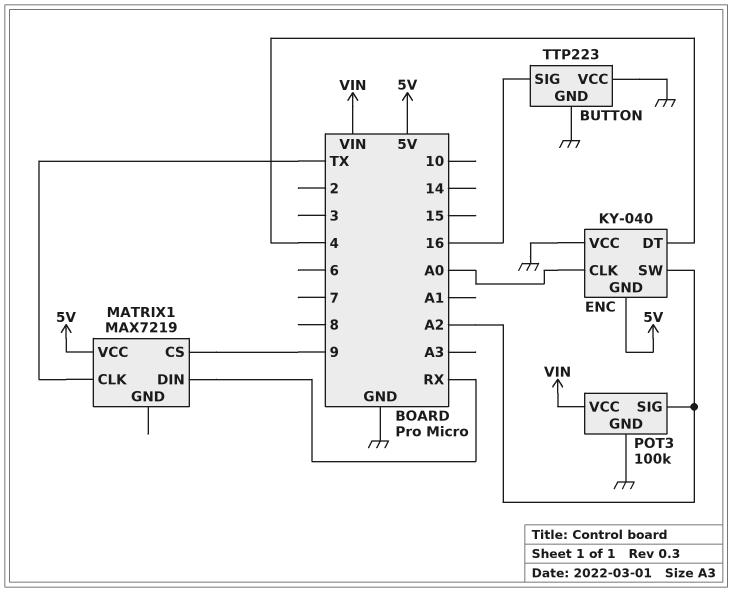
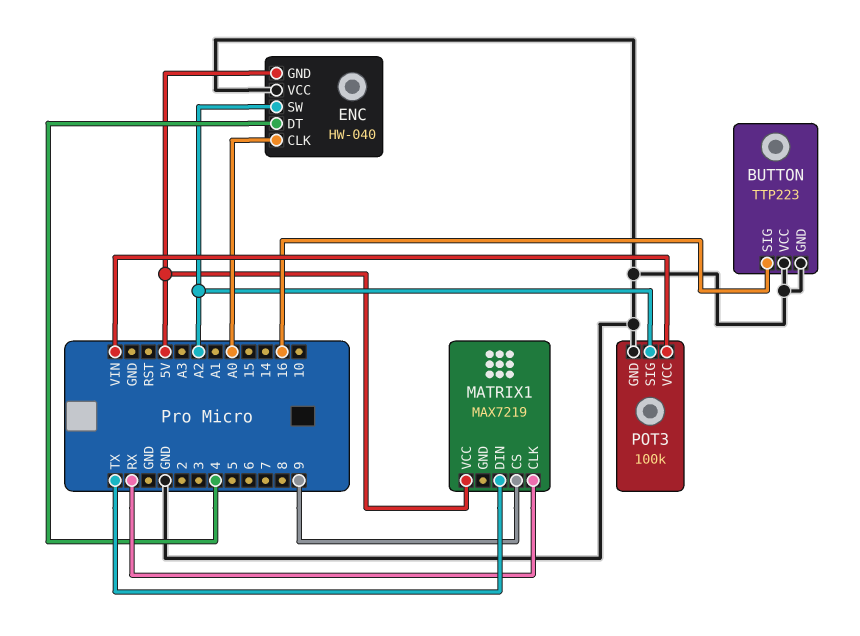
ENC: KY-040 -> HW-040
MATRIX1 pin CLK: TX -> RX
MATRIX1 pin DIN: RX -> TX

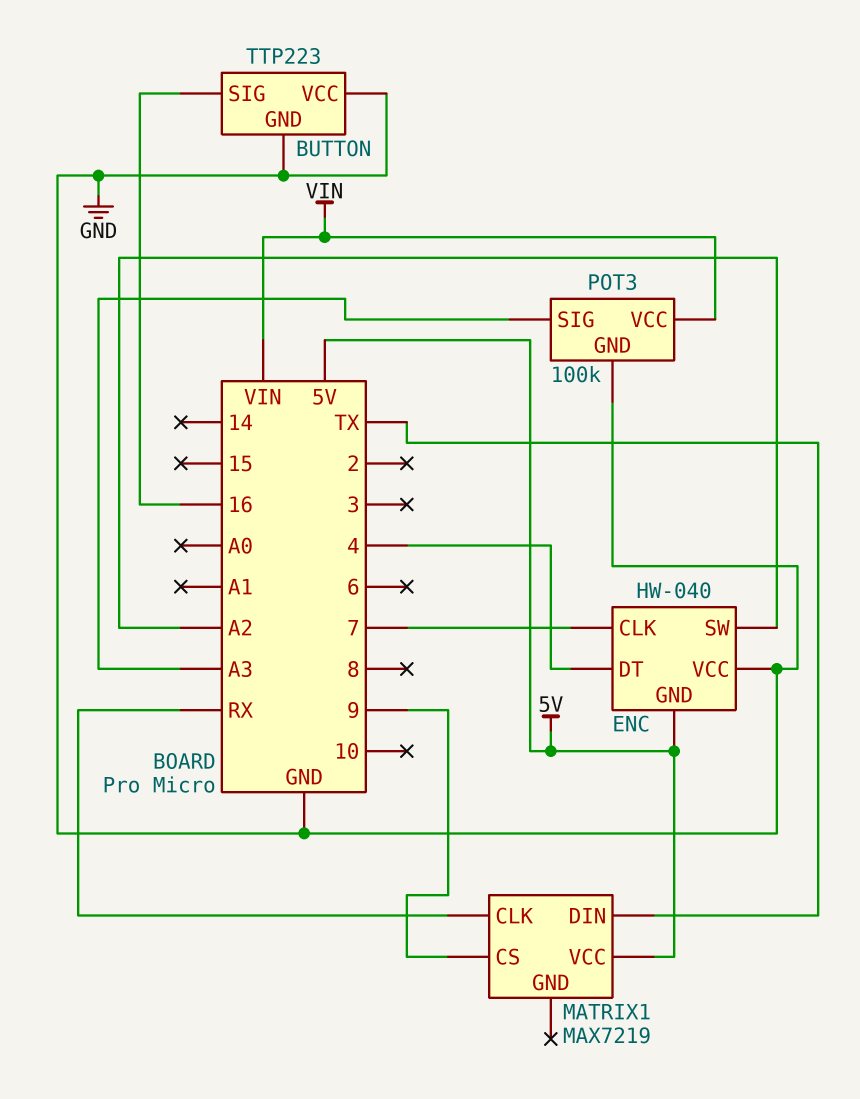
ENC pin CLK: A0 -> 7
POT3 pin SIG: A2 -> A3

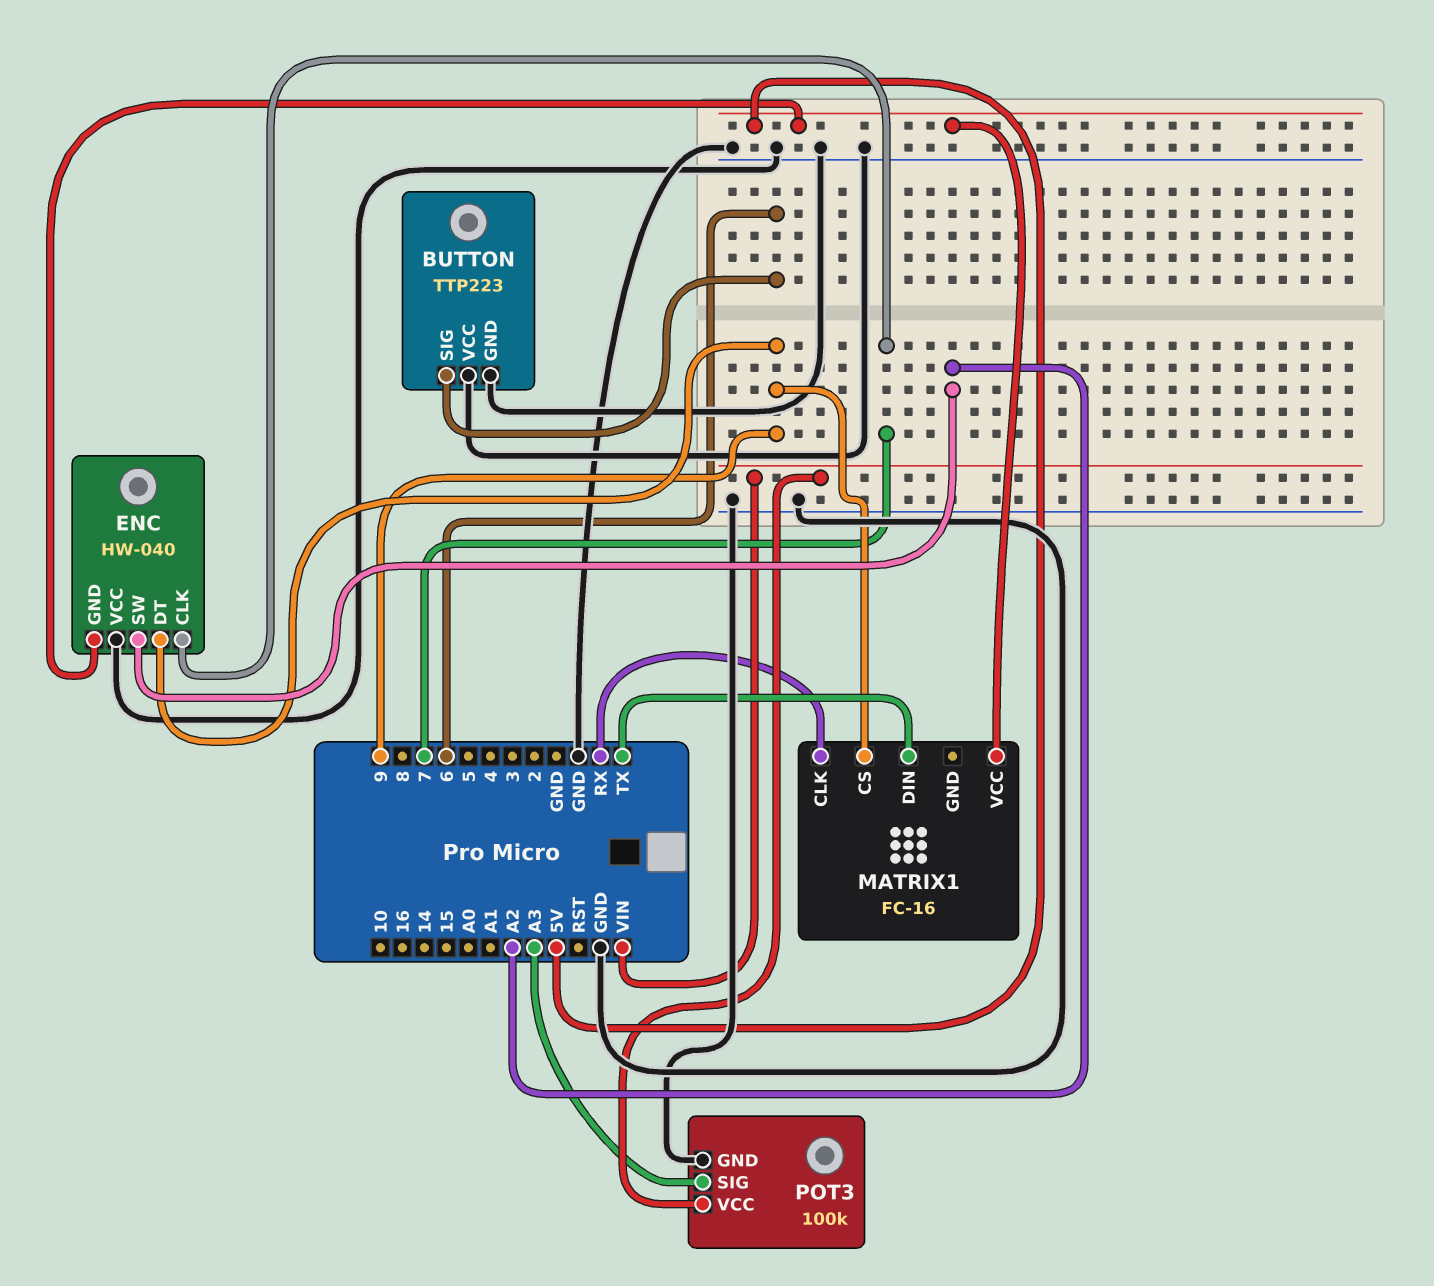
BUTTON pin SIG: 16 -> 6
ENC pin DT: 4 -> 9
MATRIX1: MAX7219 -> FC-16

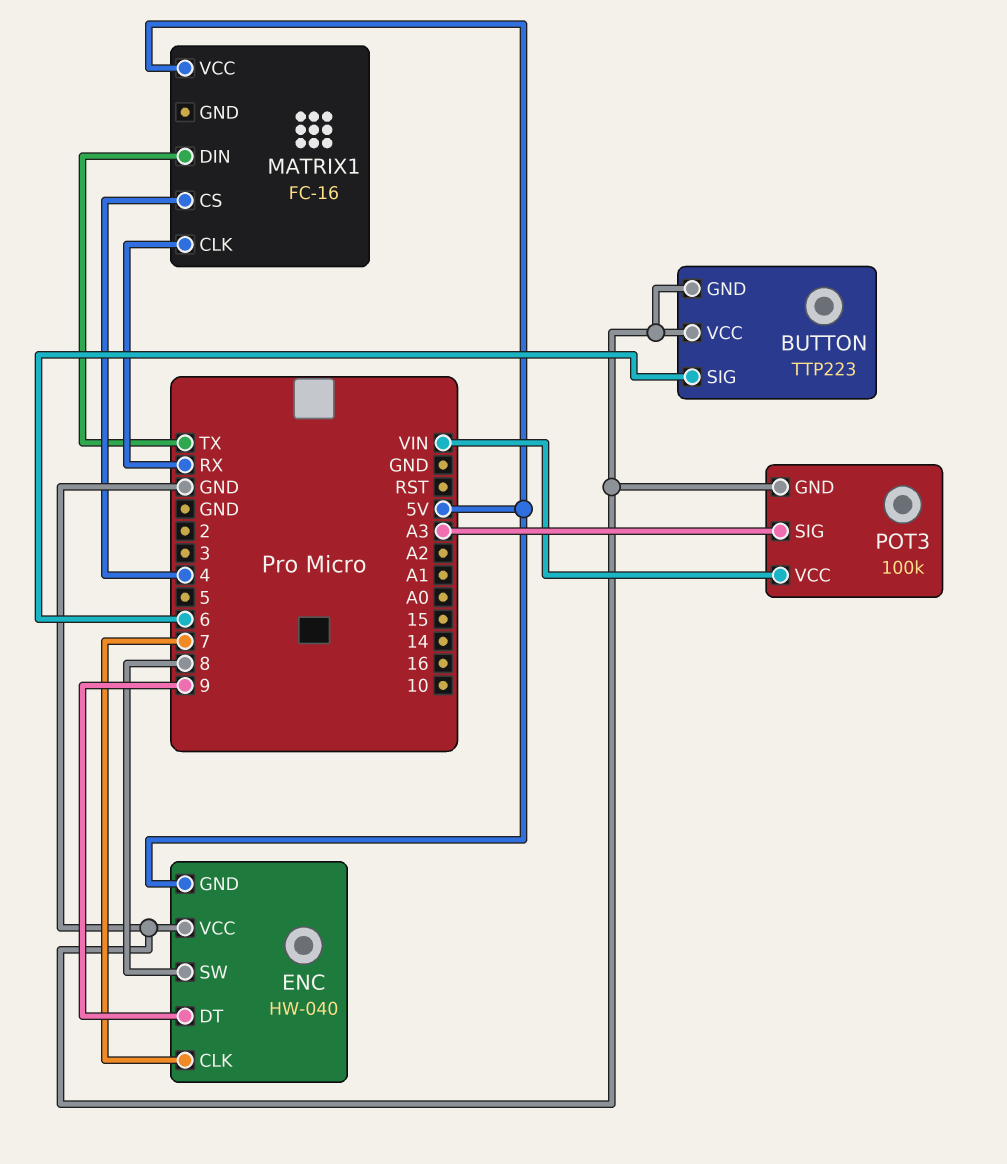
ENC pin SW: A2 -> 8
MATRIX1 pin CS: 9 -> 4

